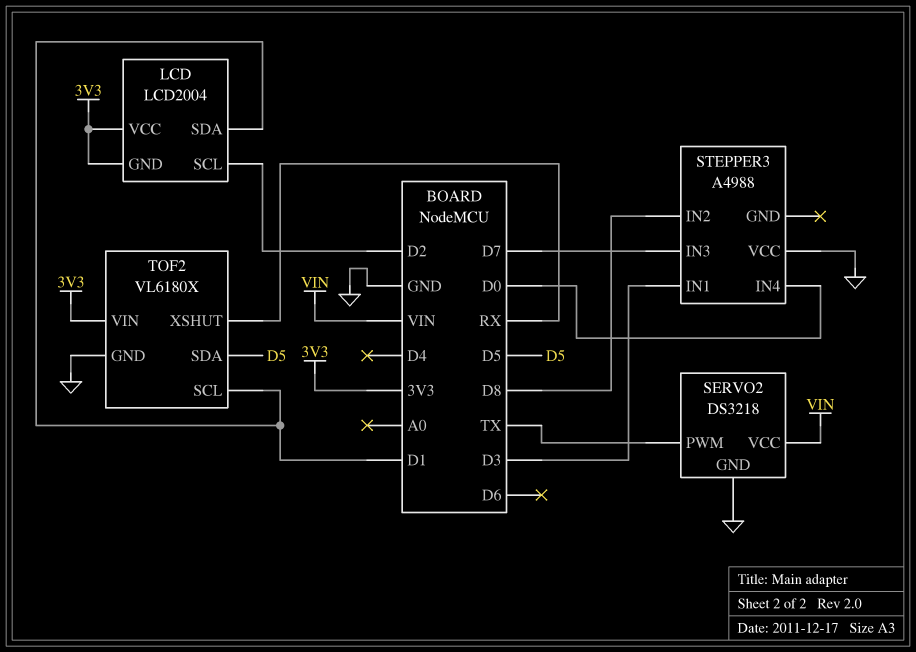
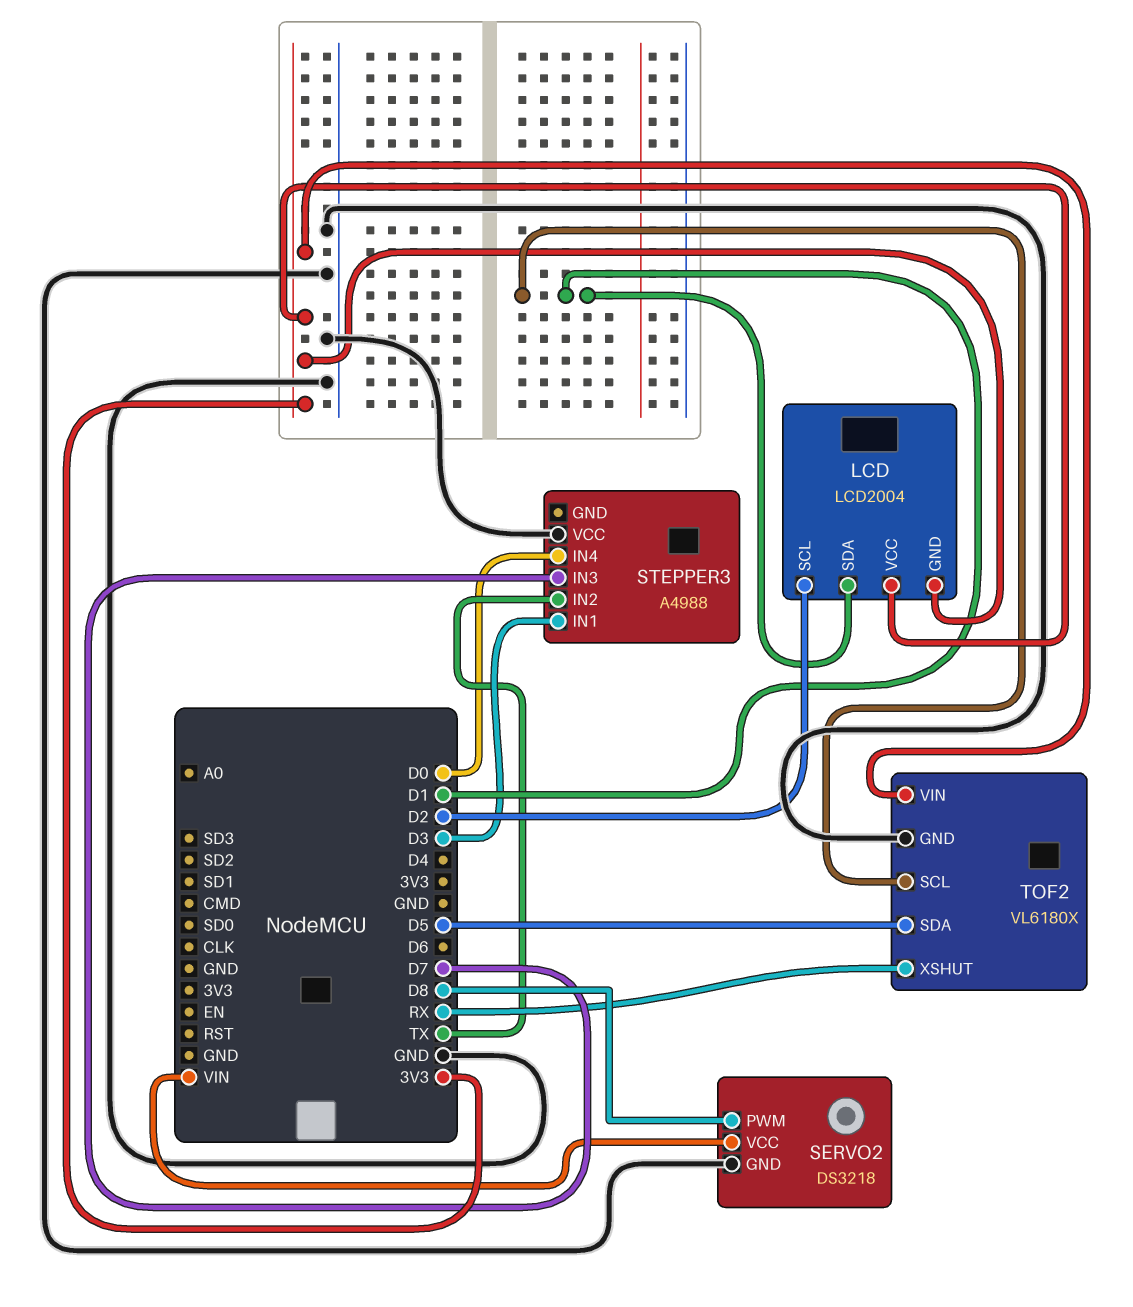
SERVO2 pin PWM: TX -> D8
STEPPER3 pin IN2: D8 -> TX

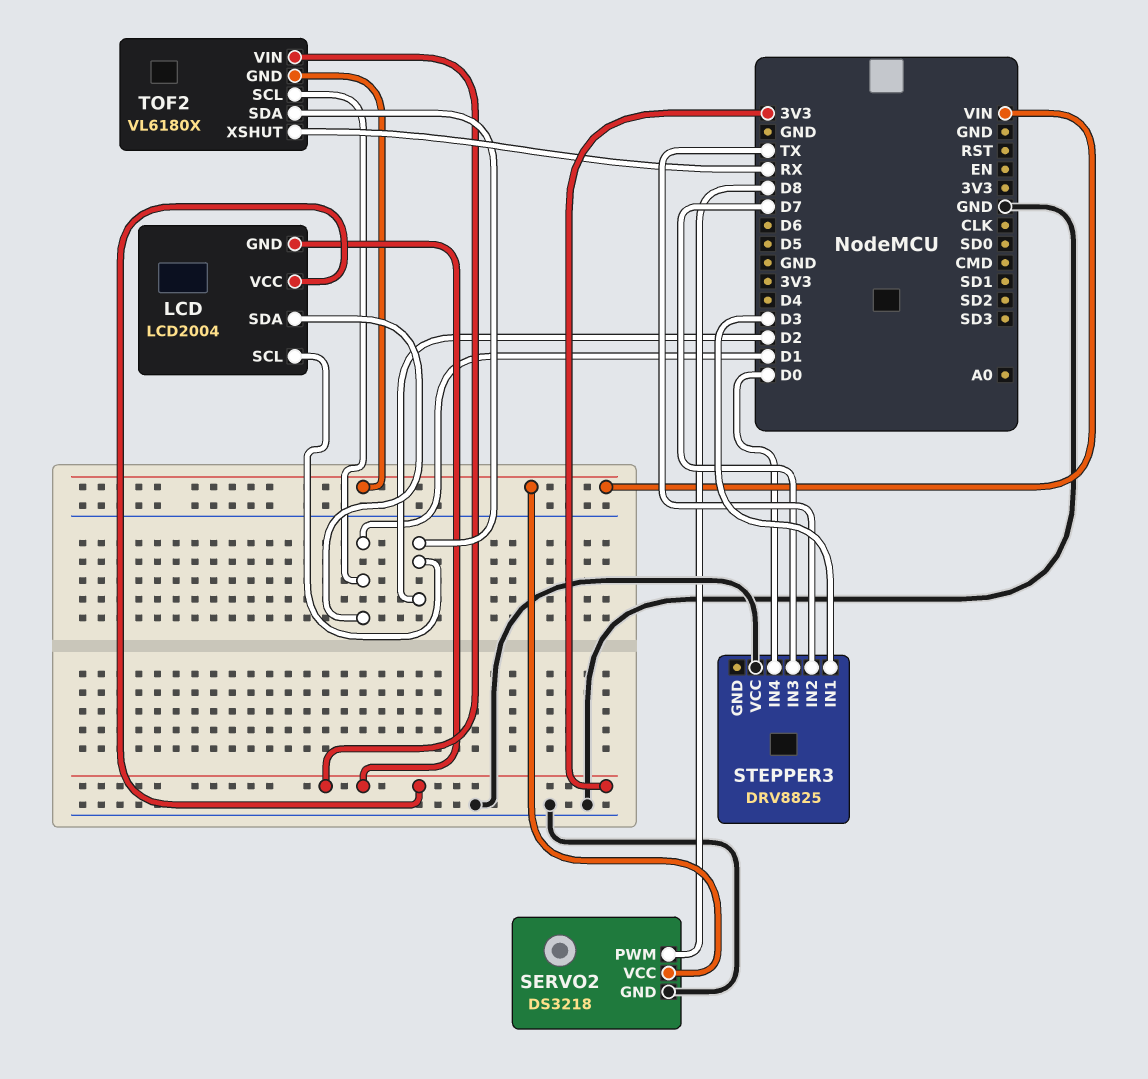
STEPPER3: A4988 -> DRV8825
TOF2 pin GND: GND -> VIN
TOF2 pin SDA: D5 -> D2

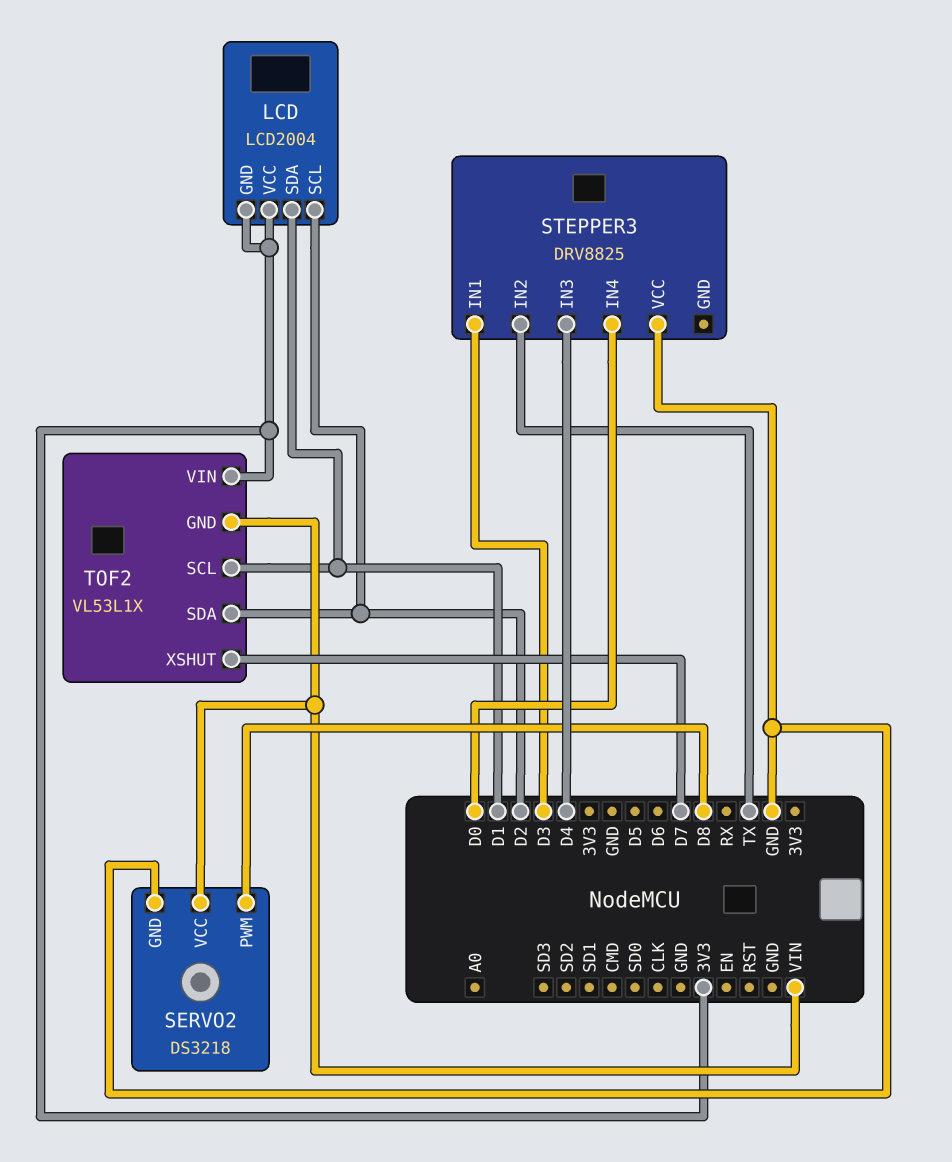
STEPPER3 pin IN3: D7 -> D4
TOF2: VL6180X -> VL53L1X
TOF2 pin XSHUT: RX -> D7

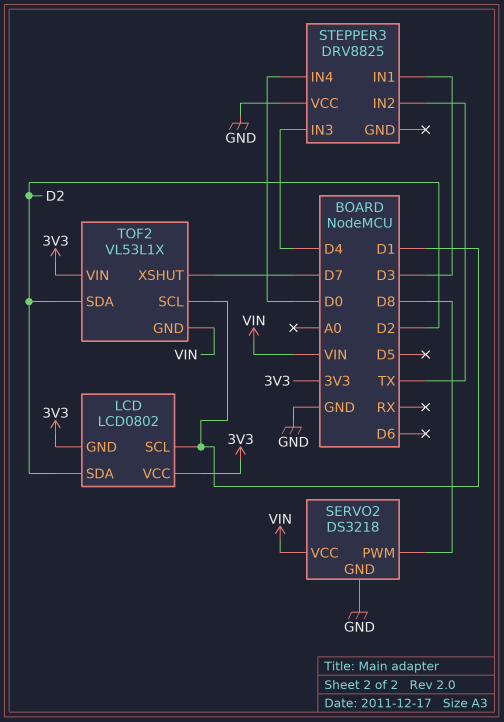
LCD: LCD2004 -> LCD0802
LCD pin SCL: D2 -> D1
LCD pin SDA: D1 -> D2

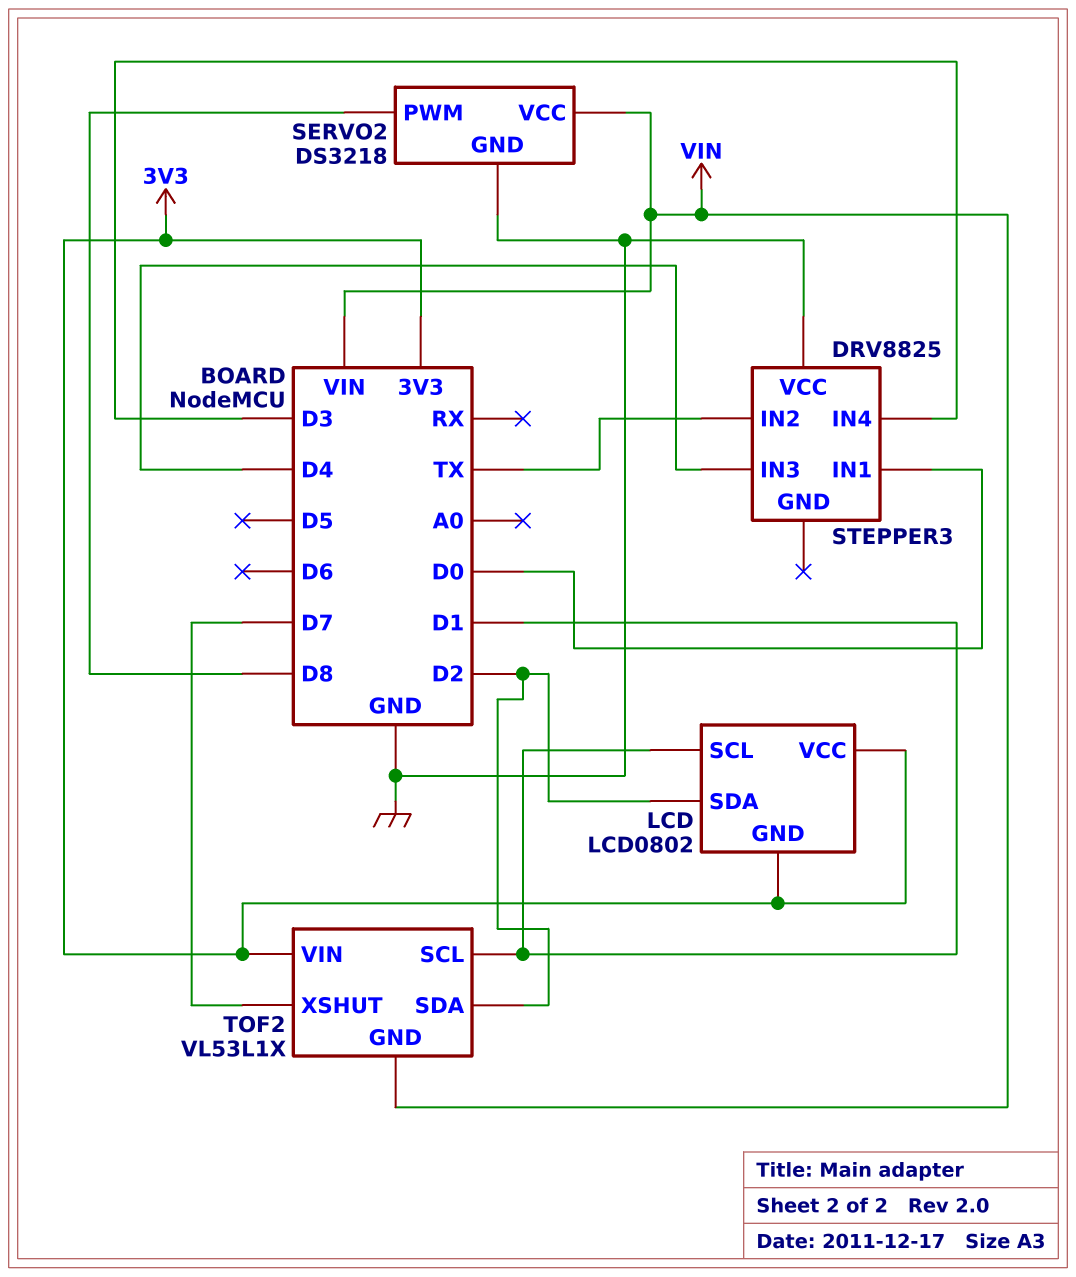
STEPPER3 pin IN1: D3 -> D0
STEPPER3 pin IN4: D0 -> D3

